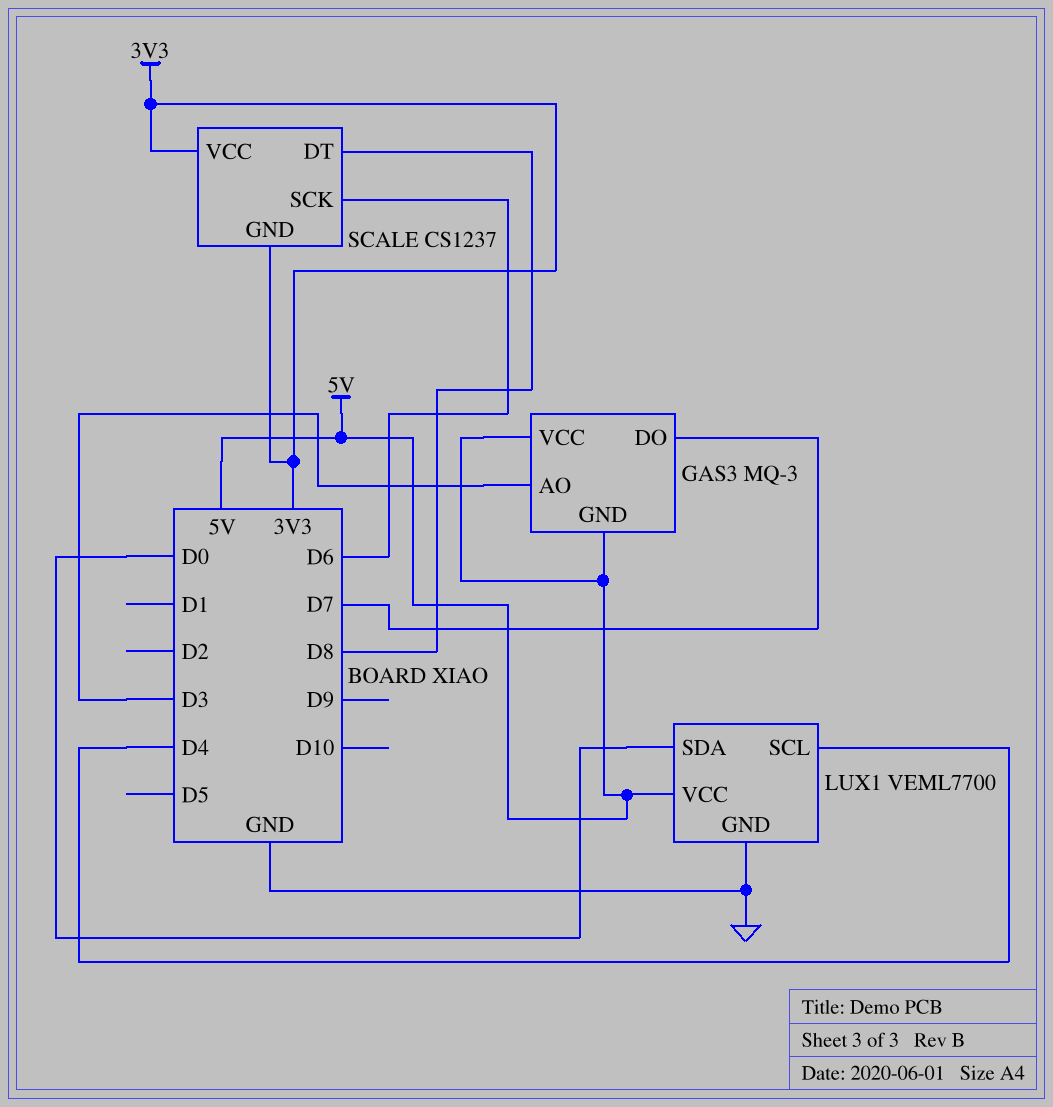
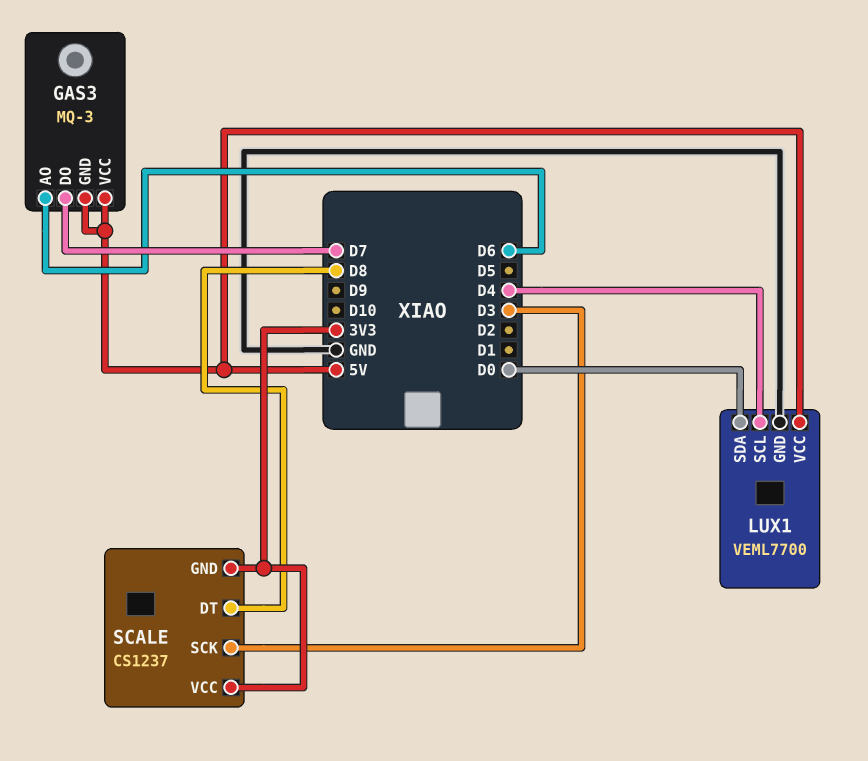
GAS3 pin AO: D3 -> D6
SCALE pin SCK: D6 -> D3

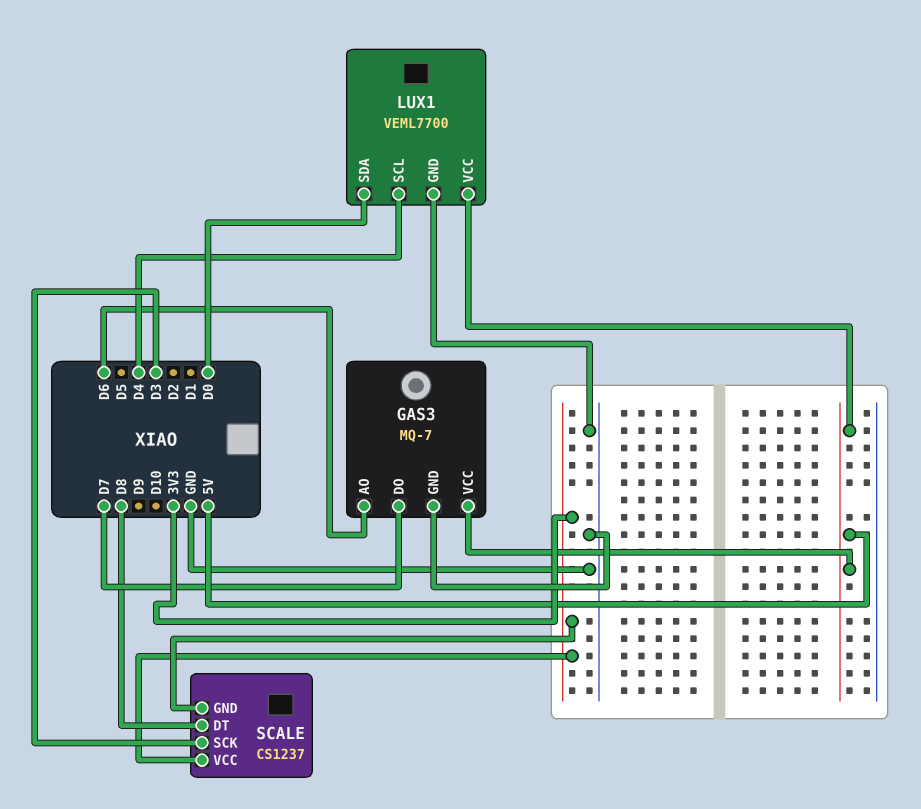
GAS3: MQ-3 -> MQ-7
GAS3 pin GND: 5V -> GND

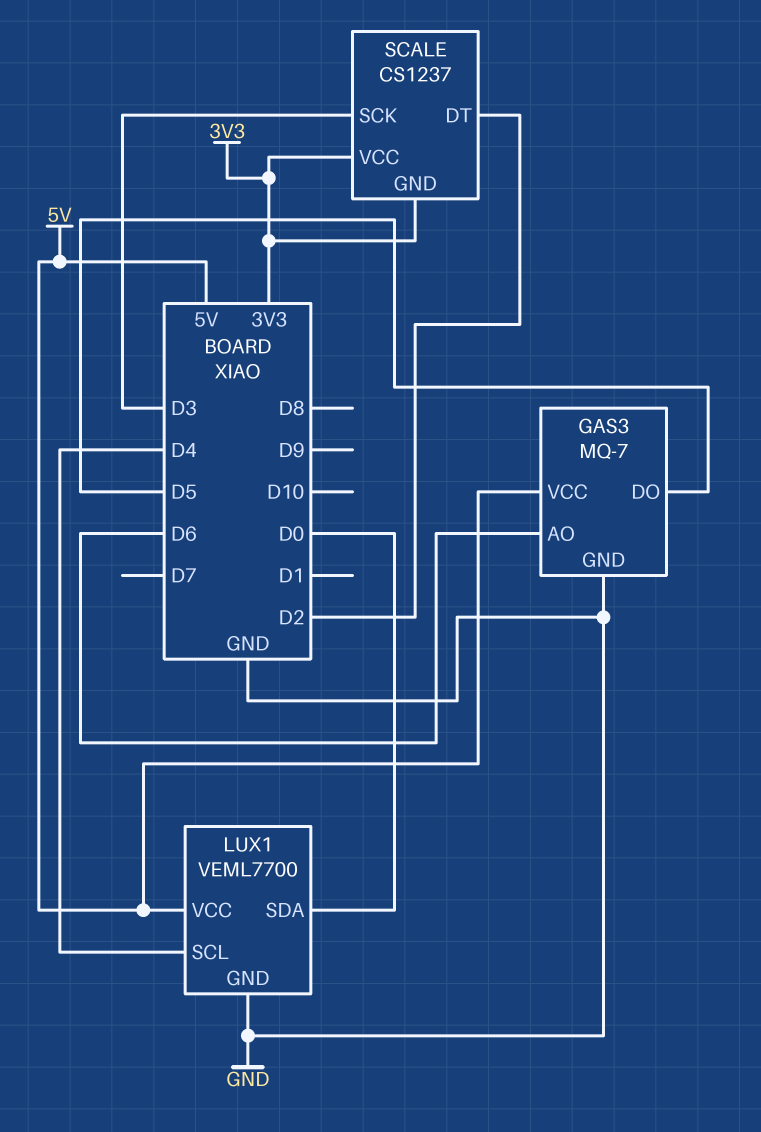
GAS3 pin DO: D7 -> D5
SCALE pin DT: D8 -> D2

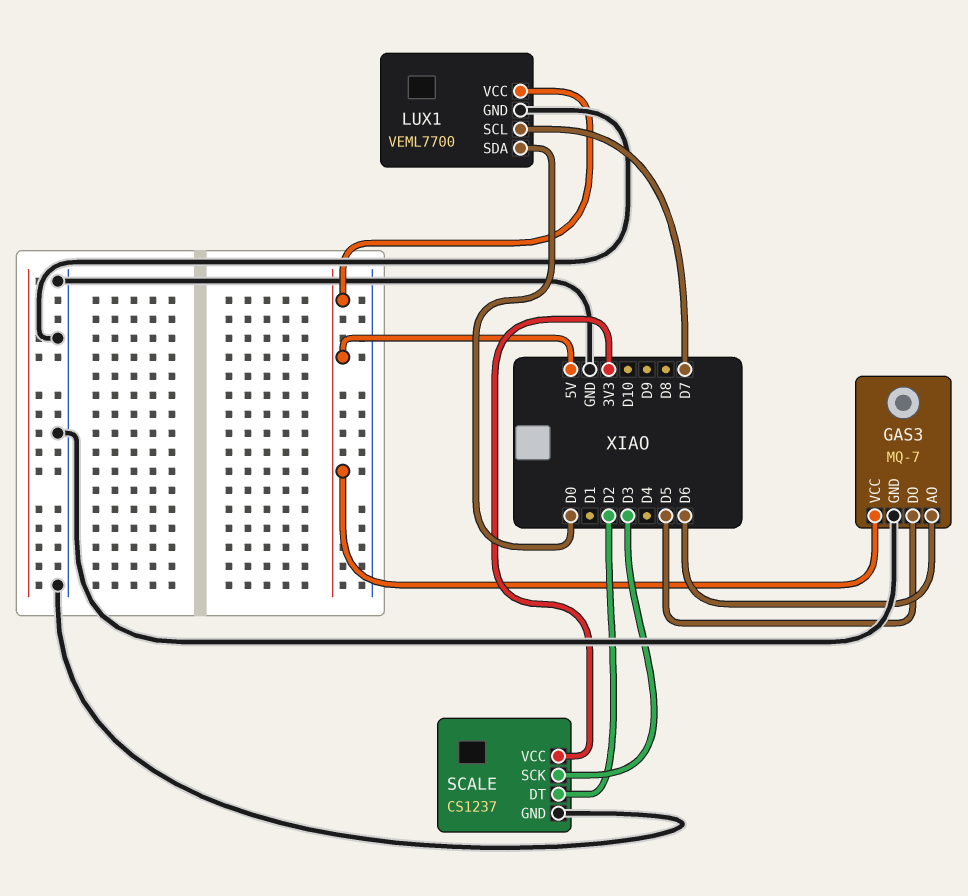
LUX1 pin SCL: D4 -> D7
SCALE pin GND: 3V3 -> GND

